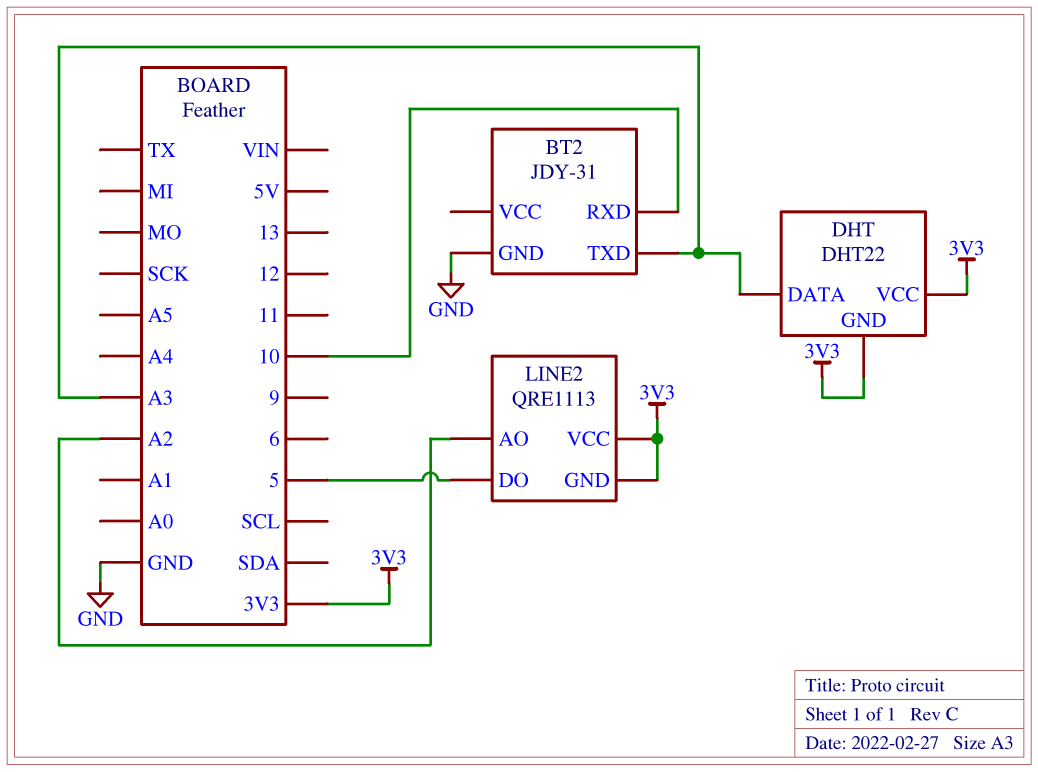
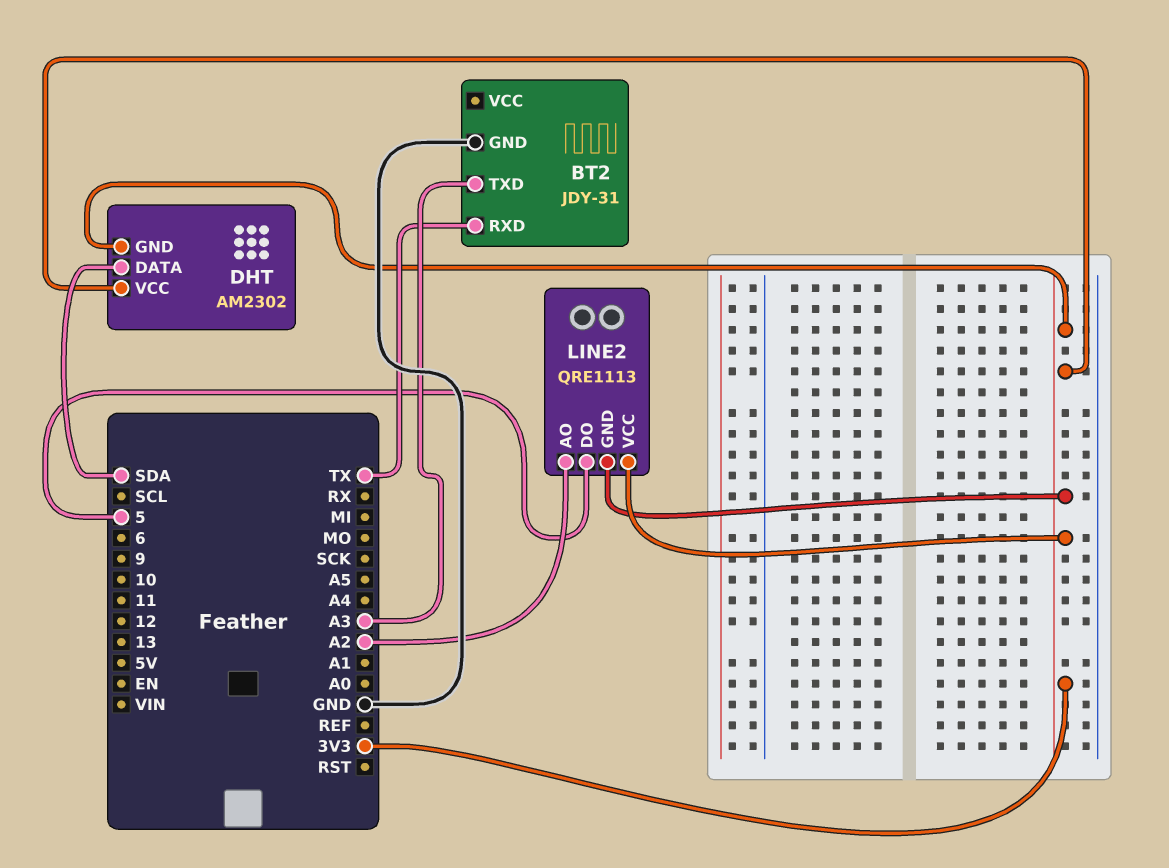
BT2 pin RXD: 10 -> TX
DHT: DHT22 -> AM2302
DHT pin DATA: A3 -> SDA

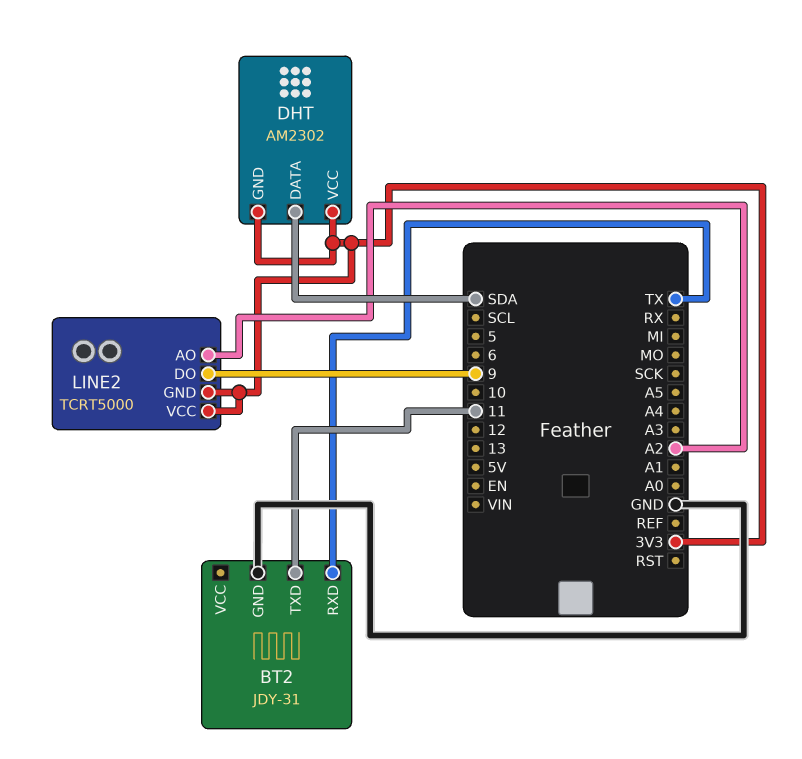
BT2 pin TXD: A3 -> 11
LINE2: QRE1113 -> TCRT5000
LINE2 pin DO: 5 -> 9

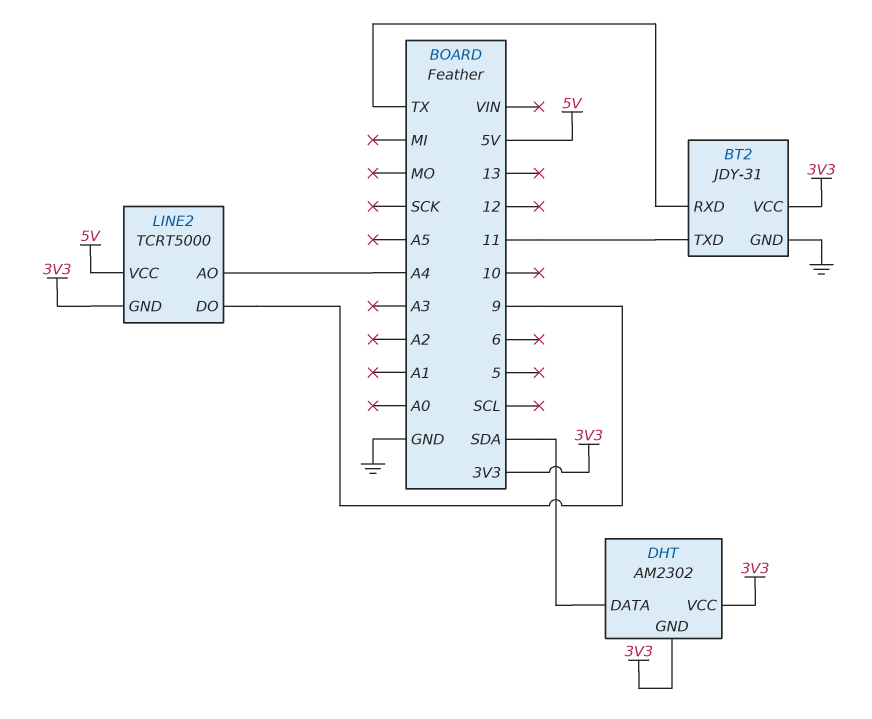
BT2 pin VCC: none -> 3V3
LINE2 pin AO: A2 -> A4
LINE2 pin VCC: 3V3 -> 5V

